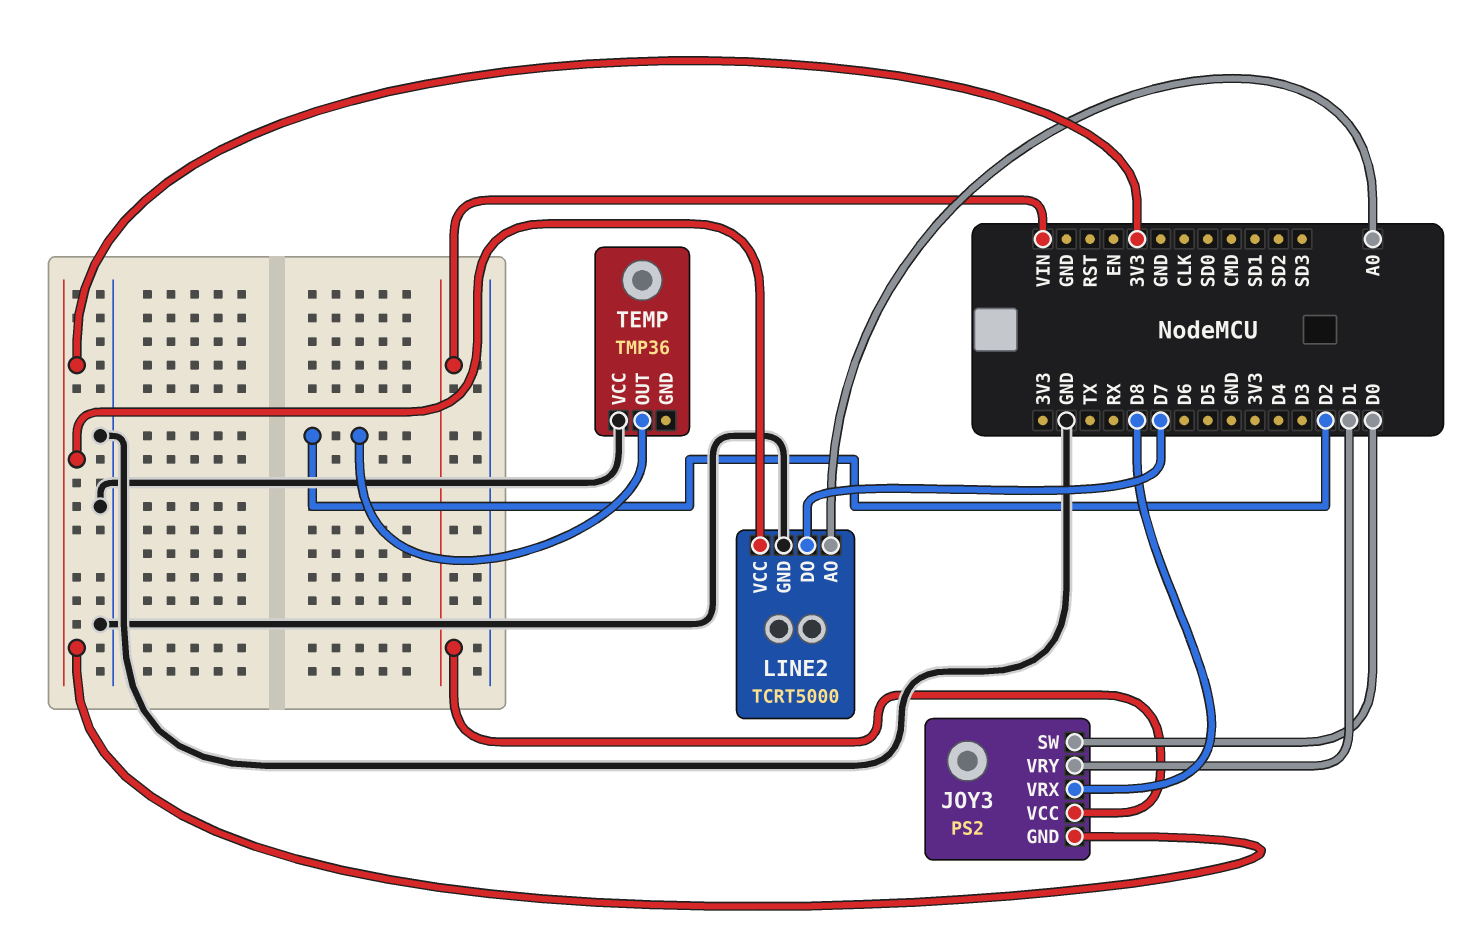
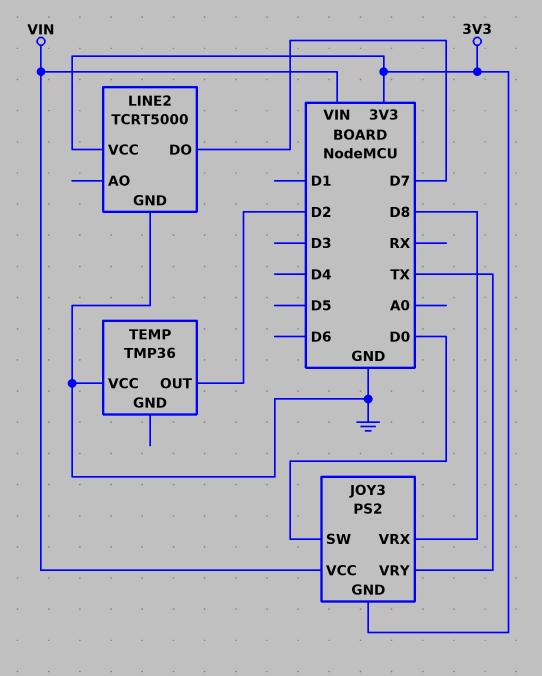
JOY3 pin VRY: D1 -> TX
LINE2 pin AO: A0 -> none

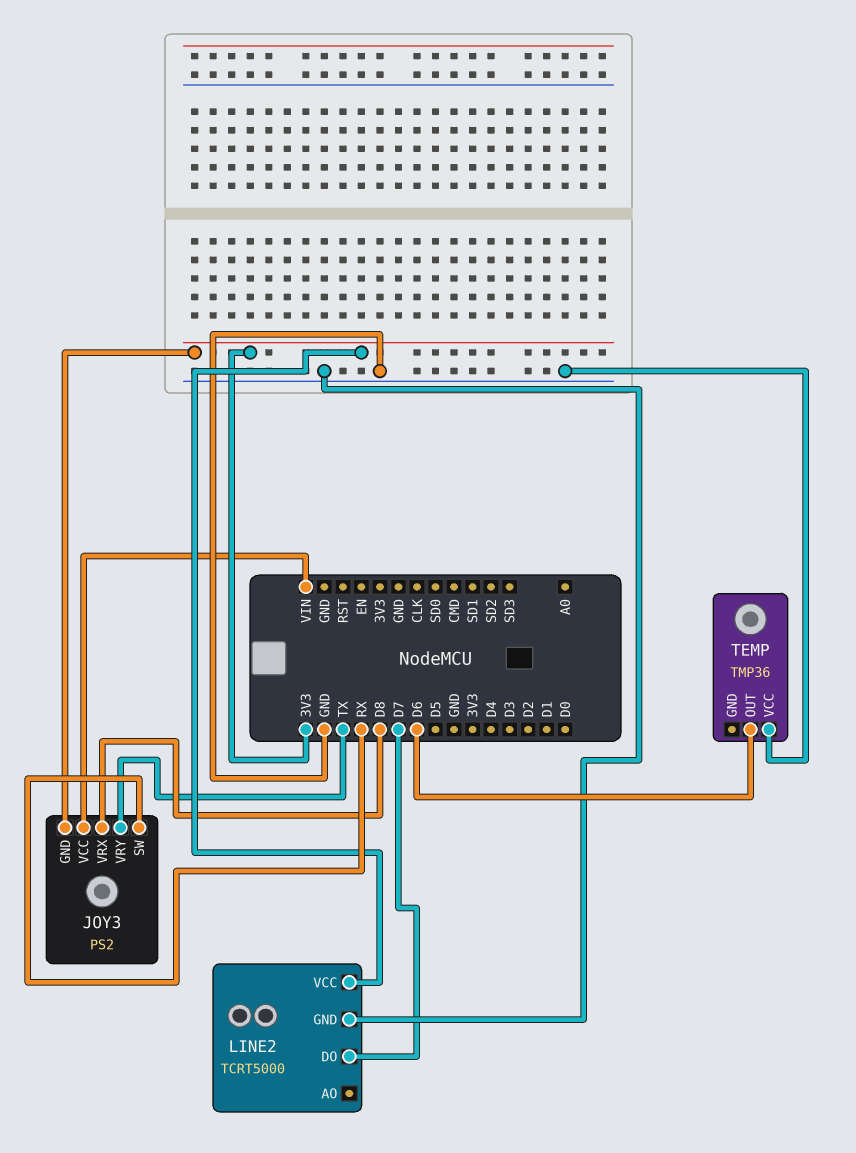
JOY3 pin SW: D0 -> RX
TEMP pin OUT: D2 -> D6

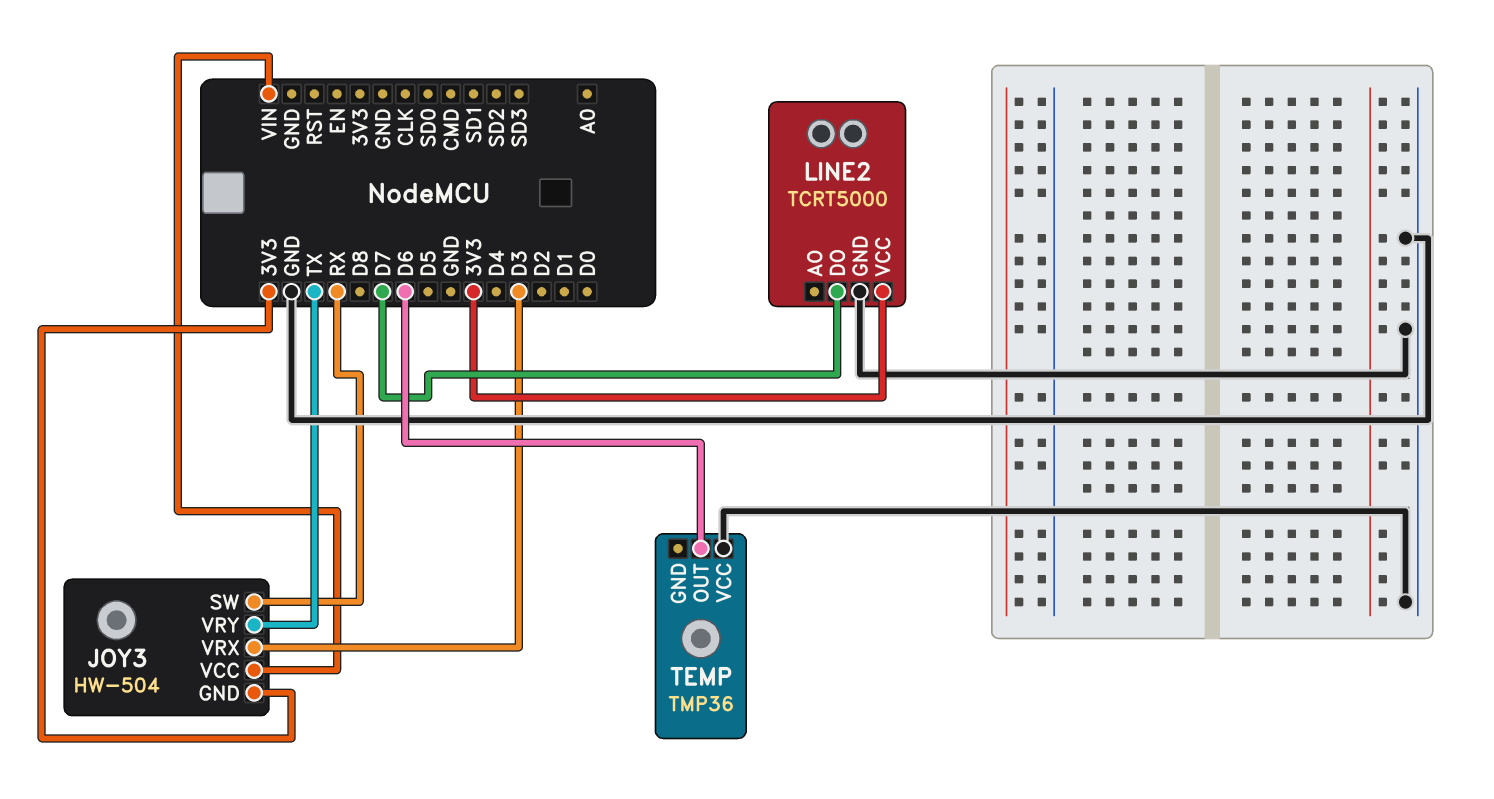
JOY3: PS2 -> HW-504
JOY3 pin VRX: D8 -> D3

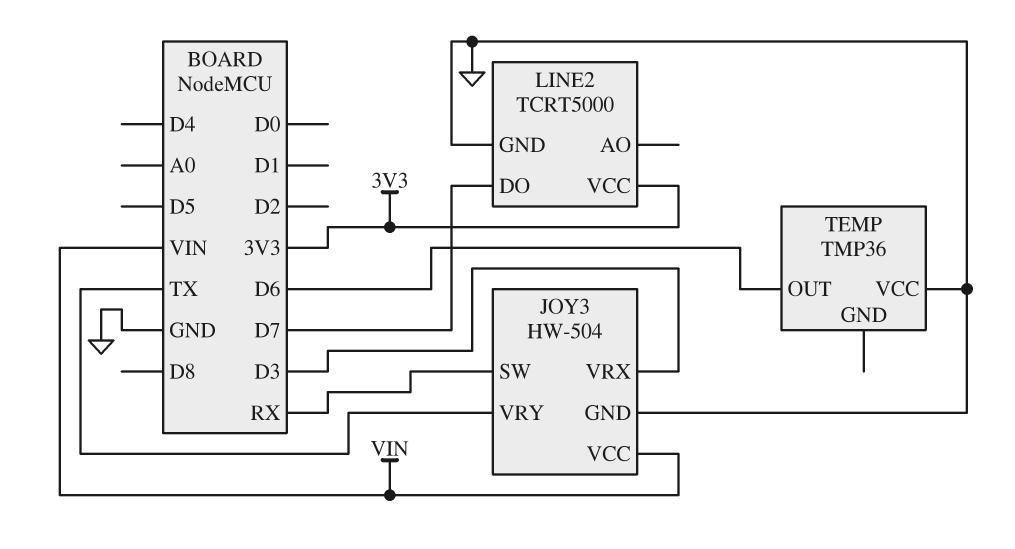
JOY3 pin GND: 3V3 -> GND

